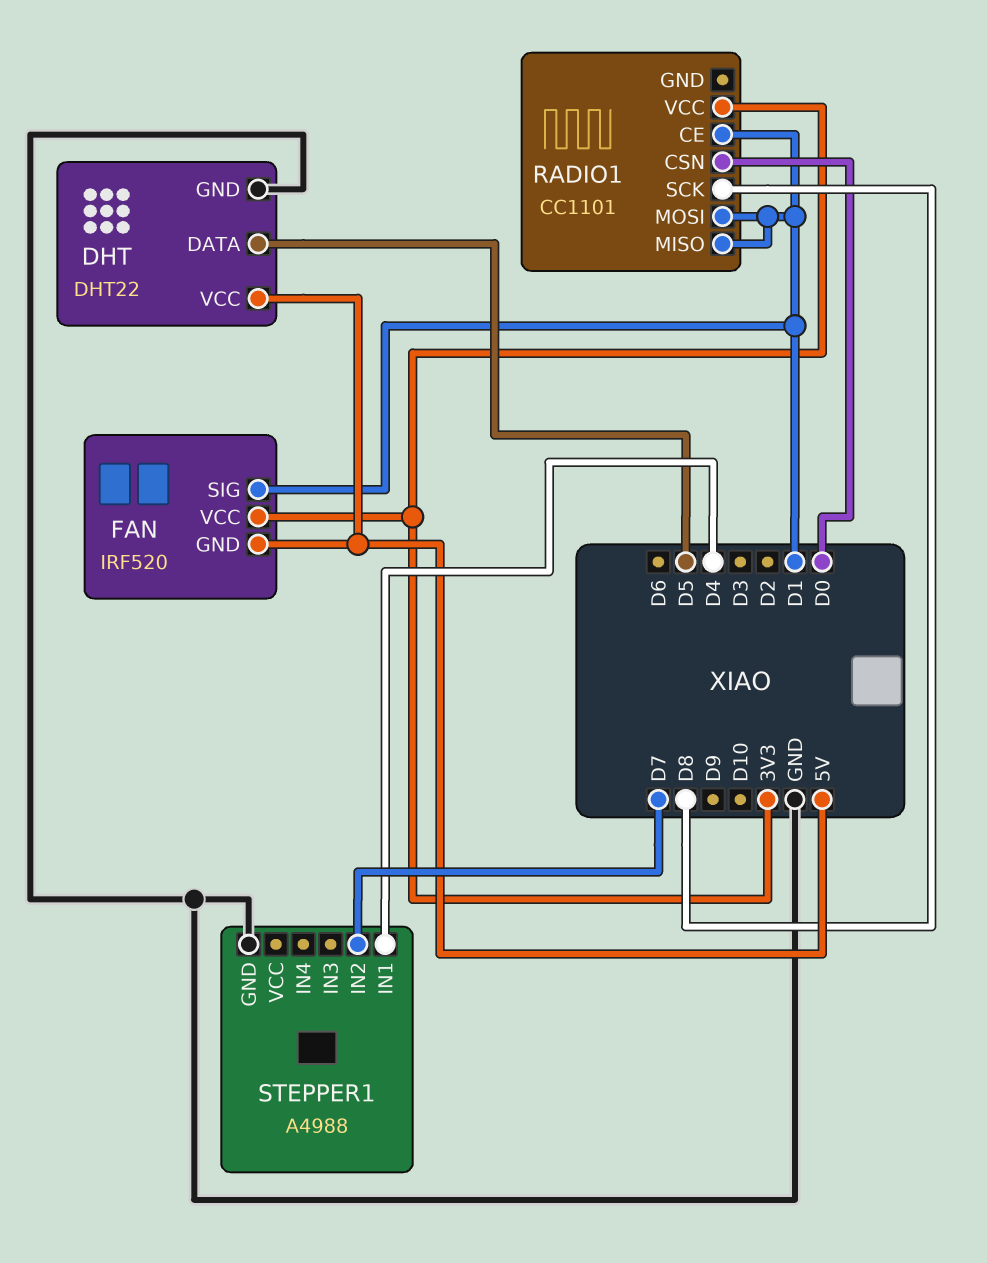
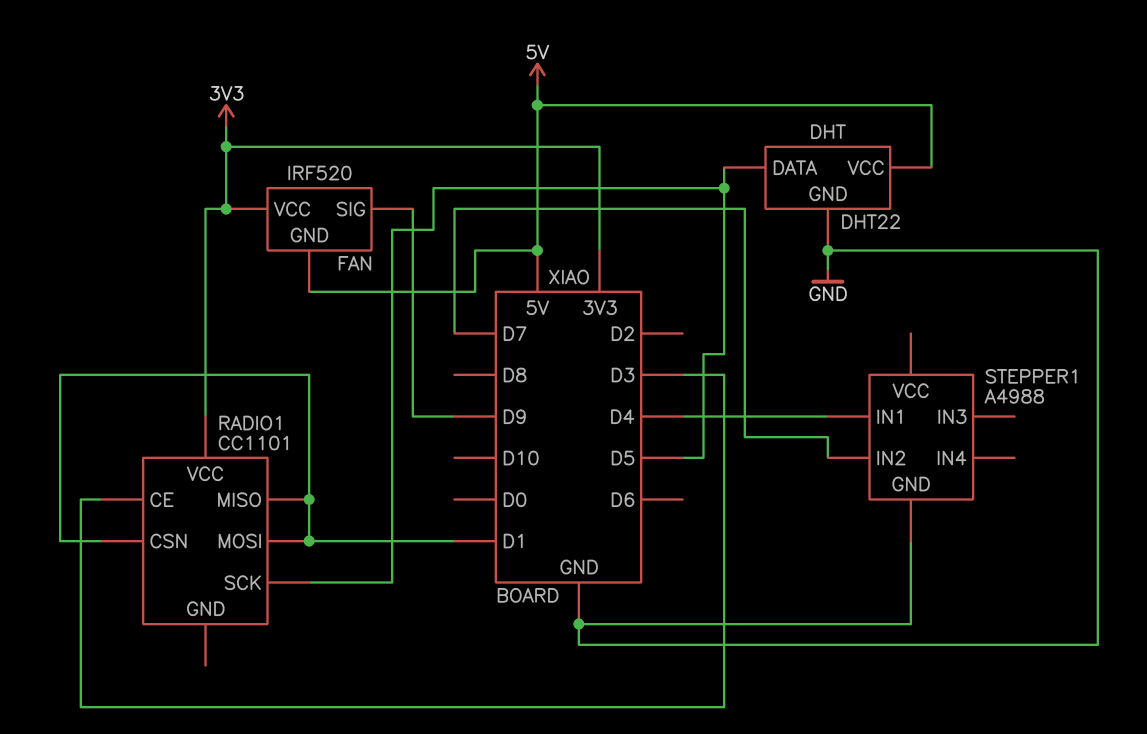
FAN pin SIG: D1 -> D9
RADIO1 pin CE: D1 -> D3
RADIO1 pin CSN: D0 -> D1
RADIO1 pin SCK: D8 -> D5

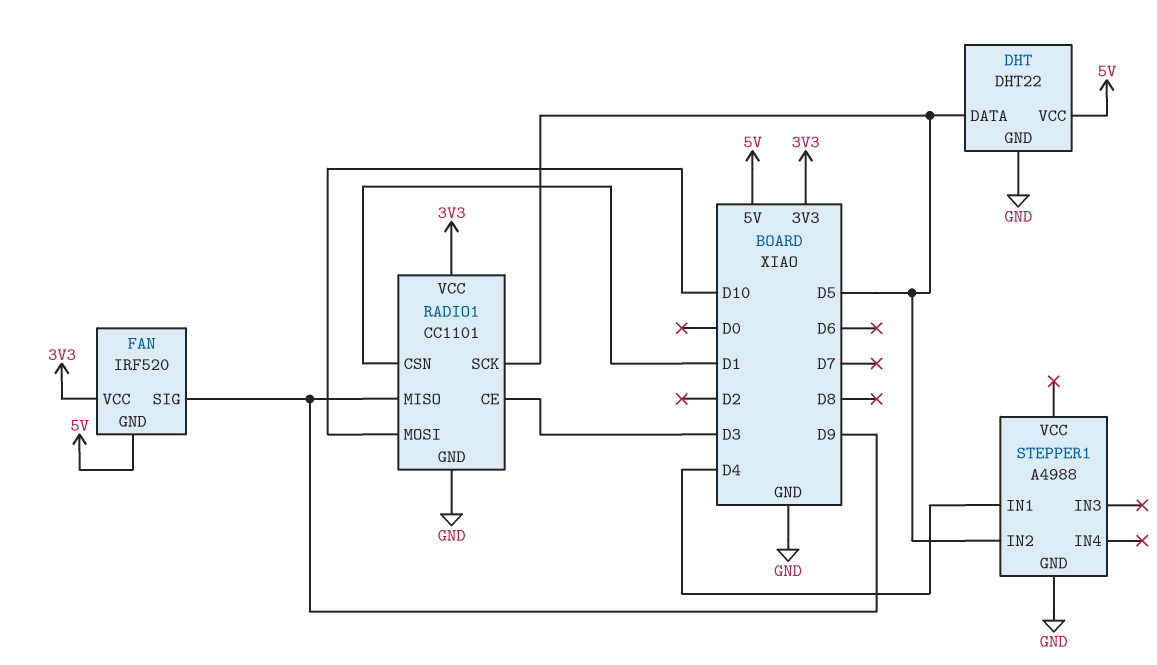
RADIO1 pin GND: none -> GND
RADIO1 pin MISO: D1 -> D9
RADIO1 pin MOSI: D1 -> D10
STEPPER1 pin IN2: D7 -> D5

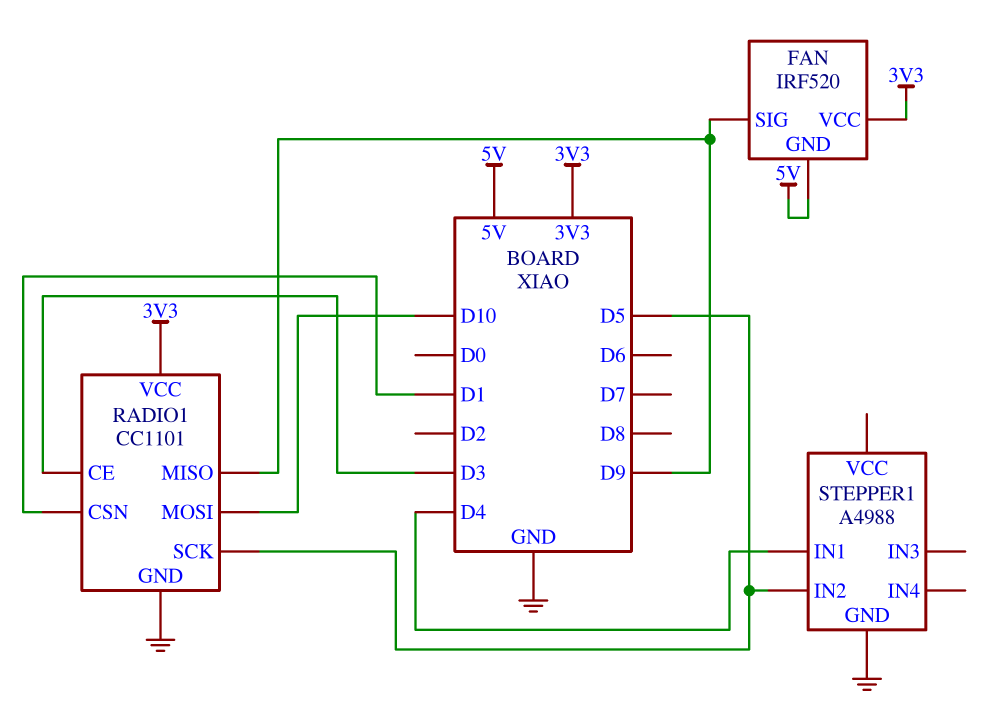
DHT: DHT22 -> none
DHT pin DATA: D5 -> none
DHT pin GND: GND -> none
DHT pin VCC: 5V -> none

